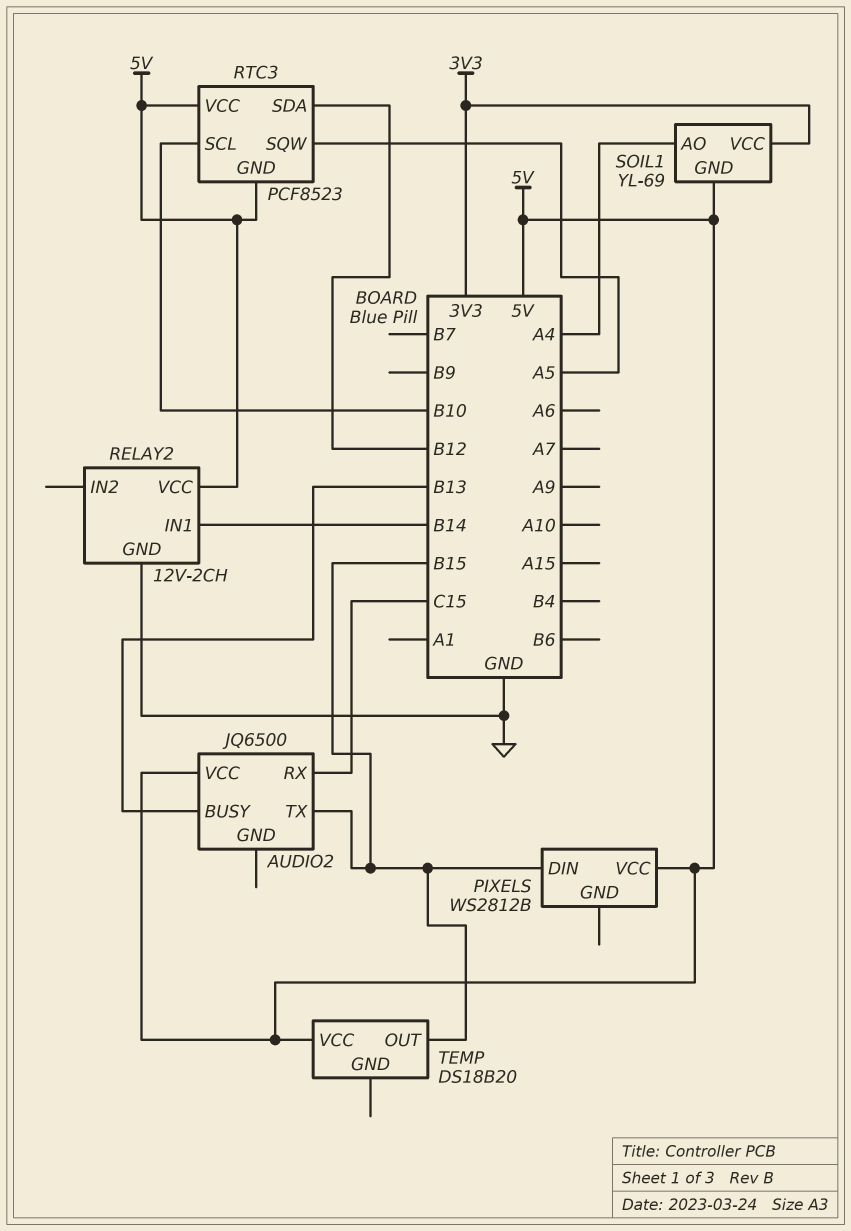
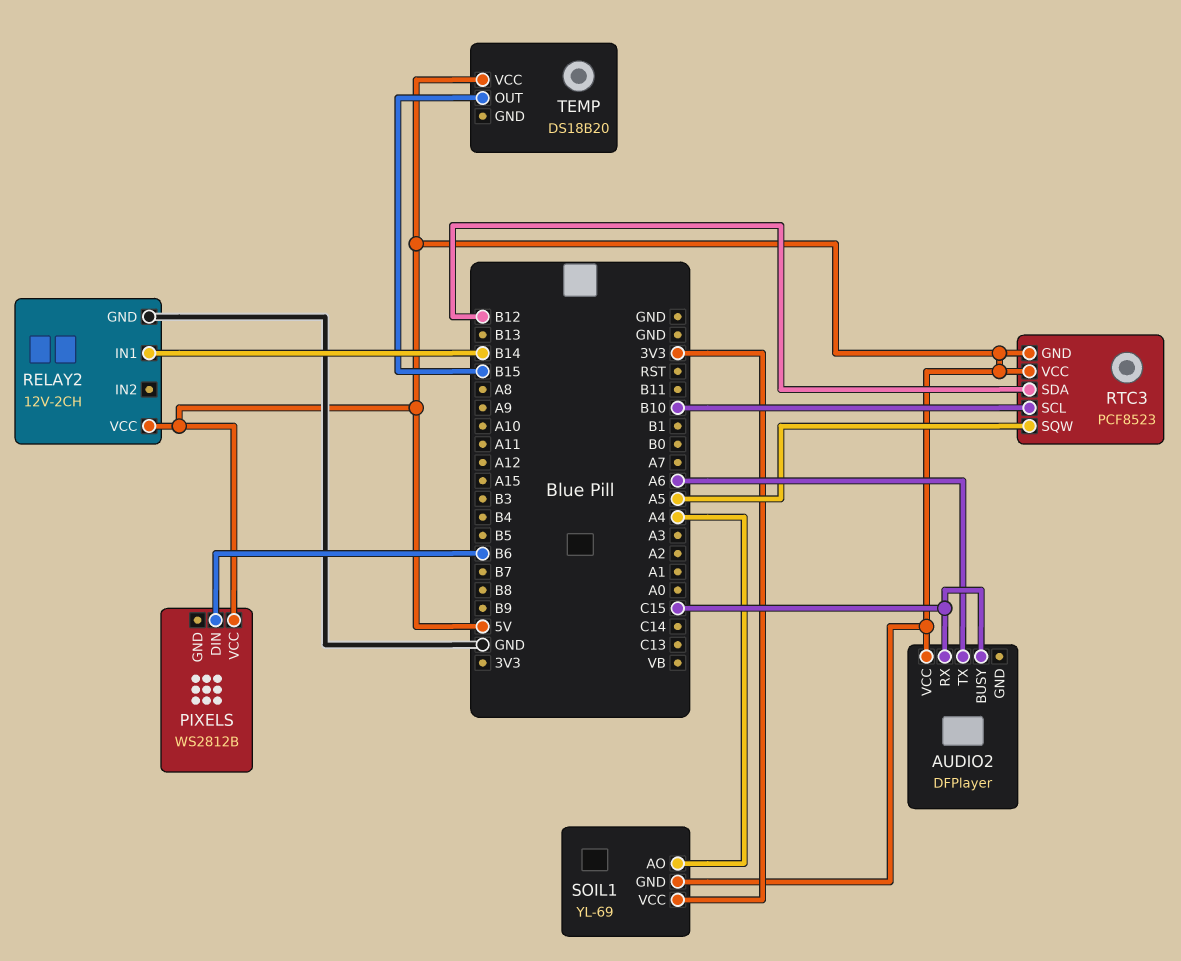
AUDIO2: JQ6500 -> DFPlayer
AUDIO2 pin BUSY: B13 -> C15
AUDIO2 pin TX: B15 -> A6
PIXELS pin DIN: B15 -> B6

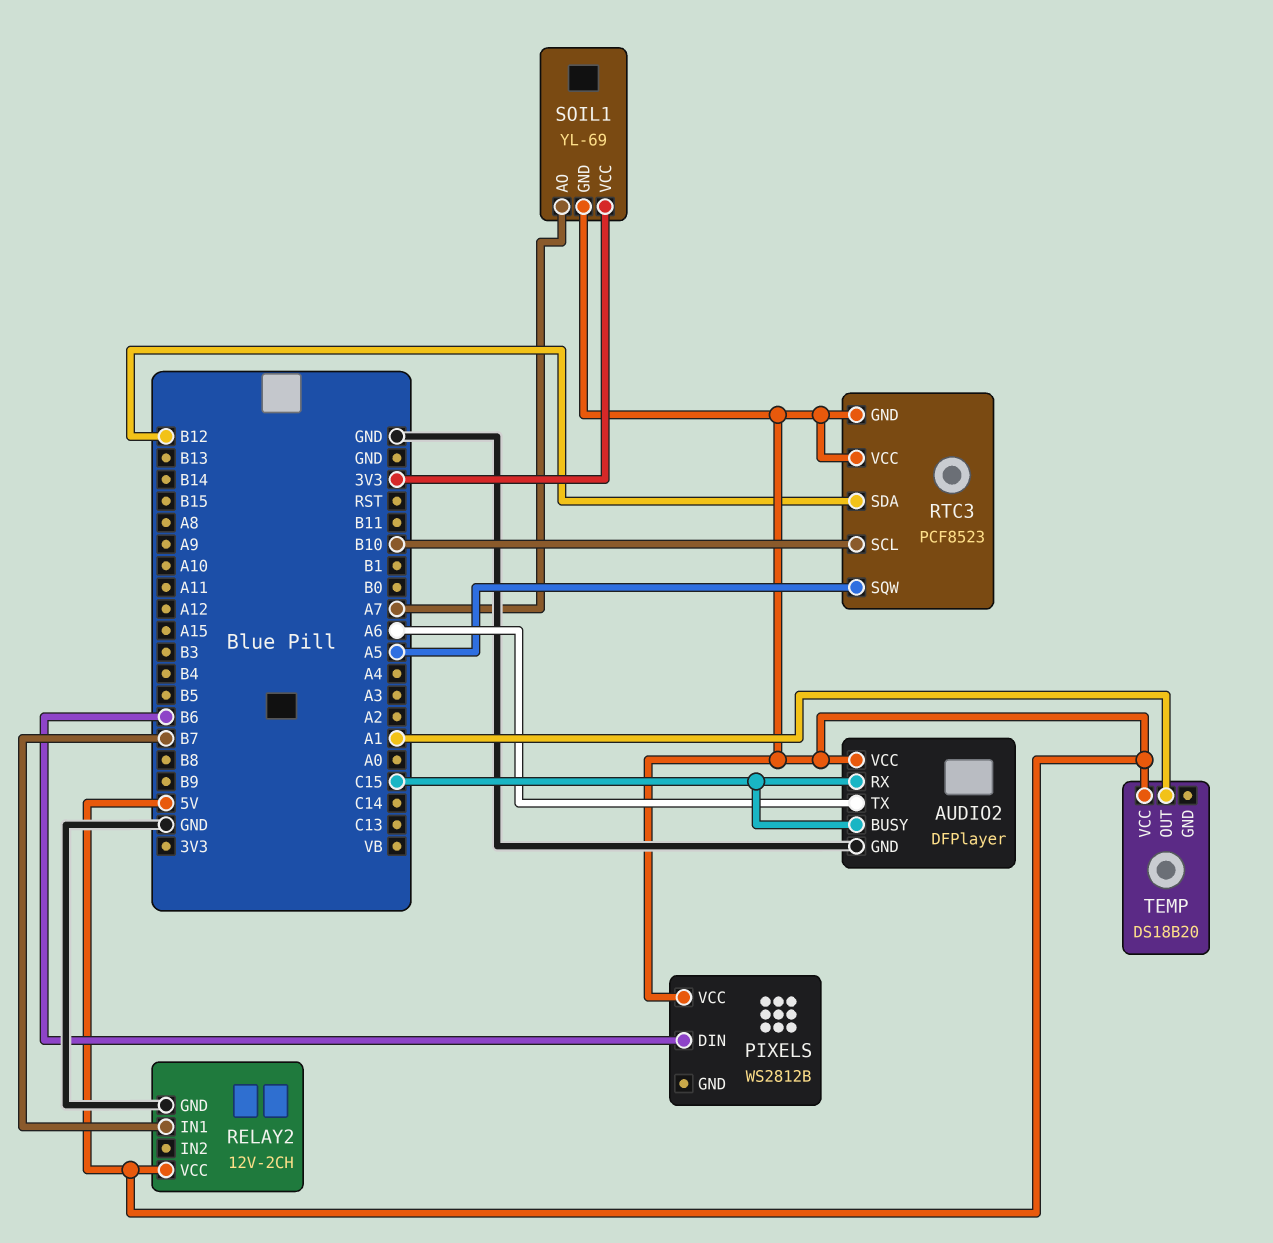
AUDIO2 pin GND: none -> GND
RELAY2 pin IN1: B14 -> B7
SOIL1 pin AO: A4 -> A7
TEMP pin OUT: B15 -> A1

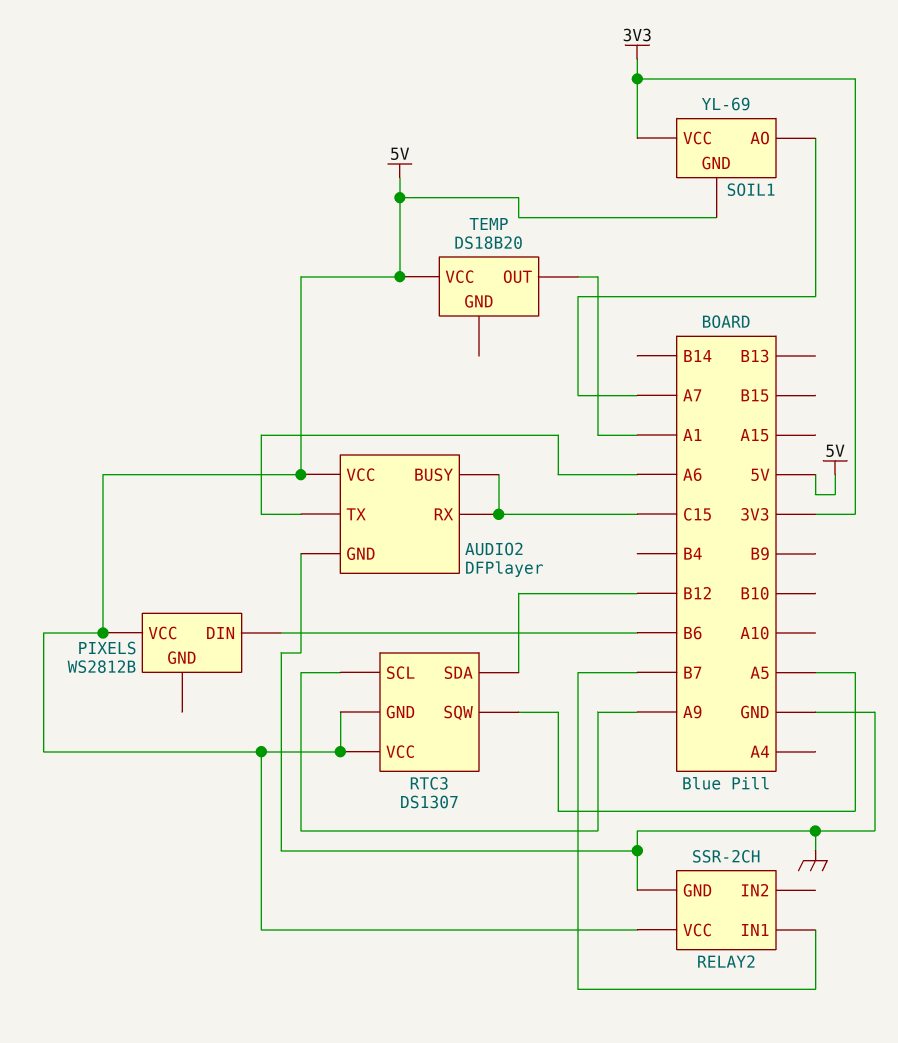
RELAY2: 12V-2CH -> SSR-2CH
RTC3: PCF8523 -> DS1307
RTC3 pin SCL: B10 -> A9

